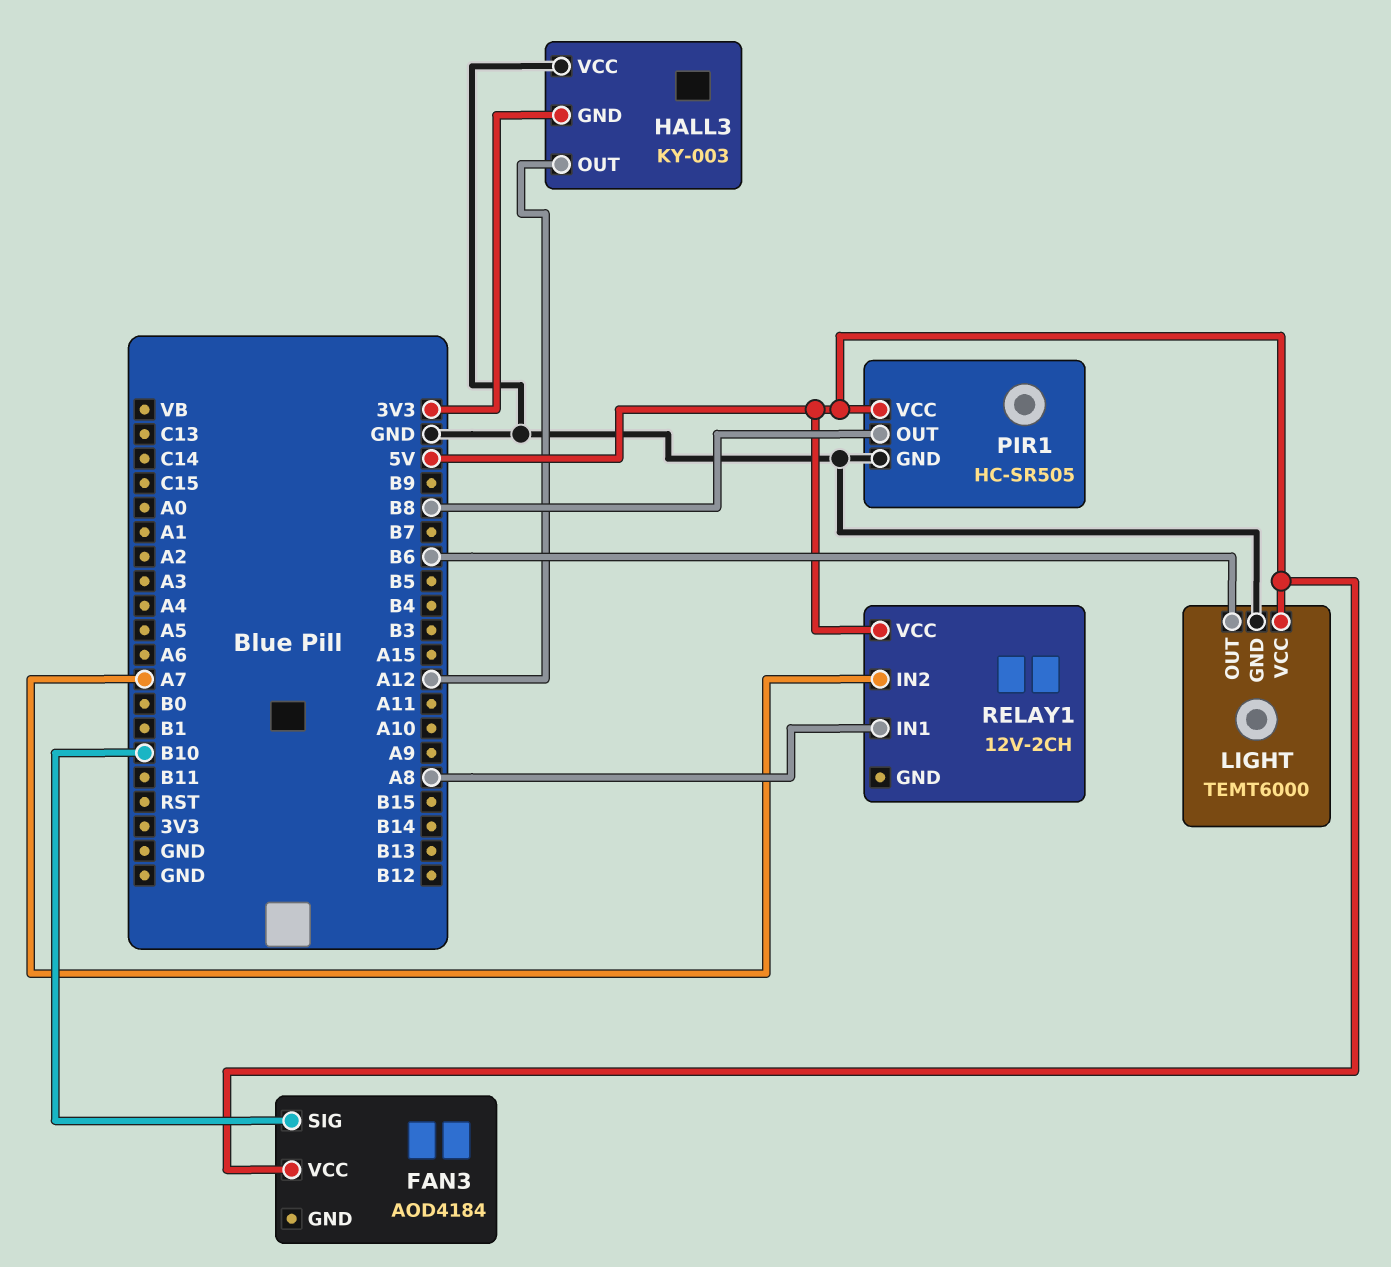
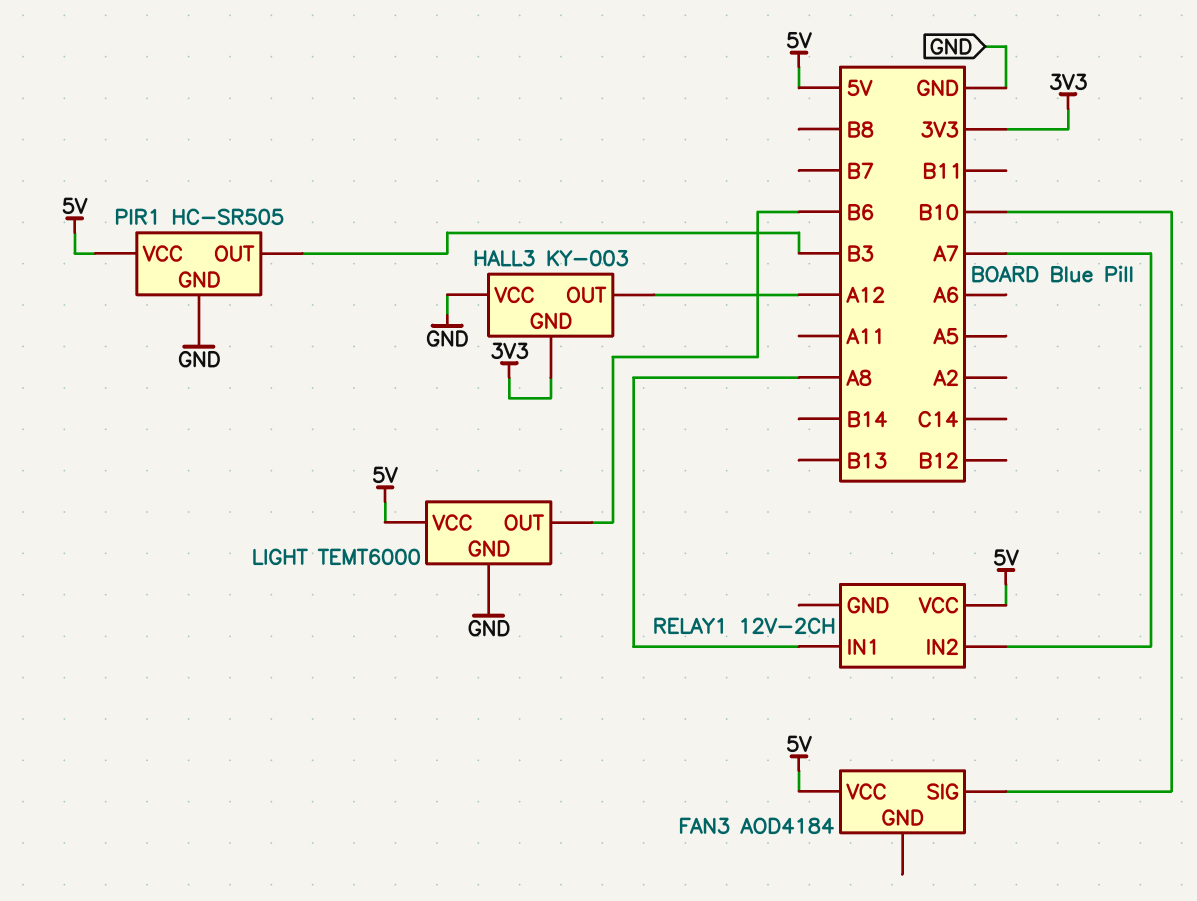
PIR1 pin OUT: B8 -> B3

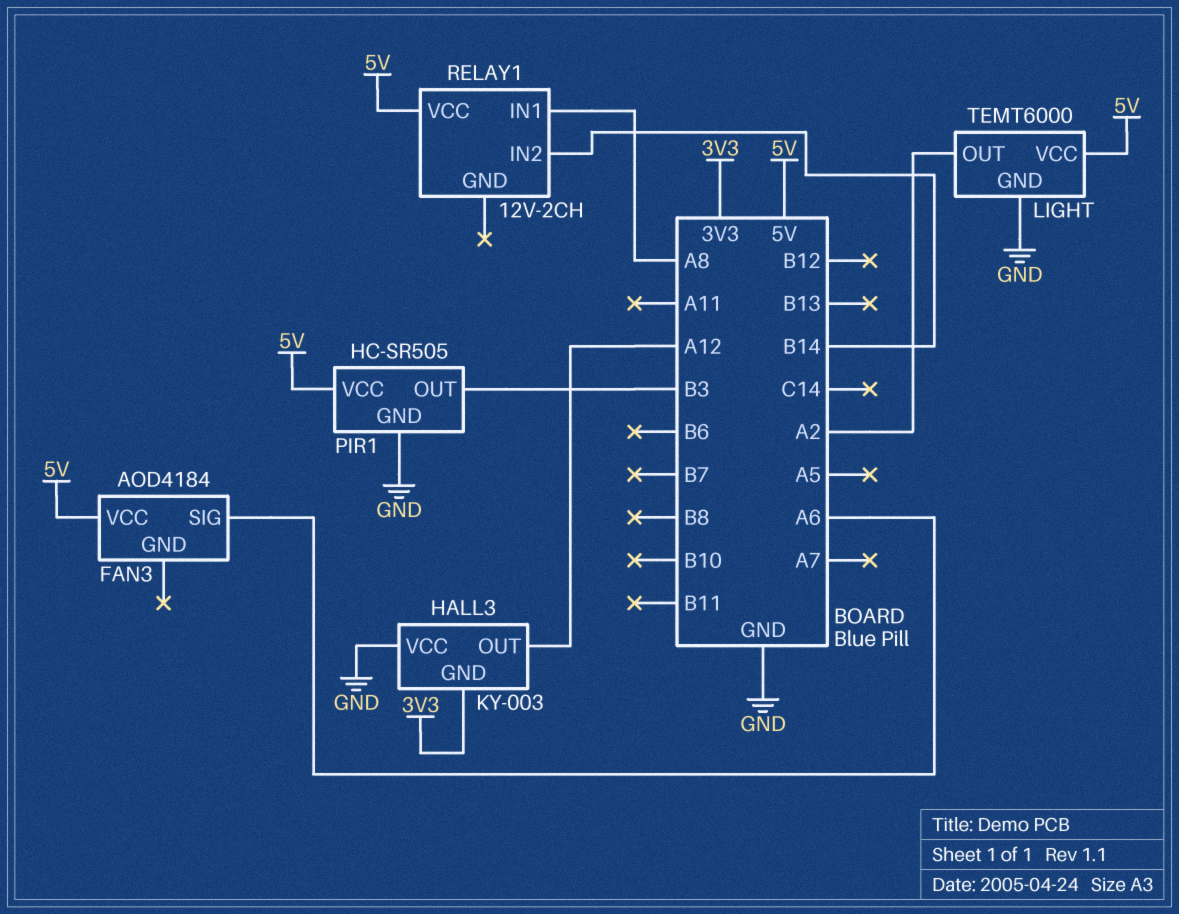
FAN3 pin SIG: B10 -> A6
LIGHT pin OUT: B6 -> A2
RELAY1 pin IN2: A7 -> B14

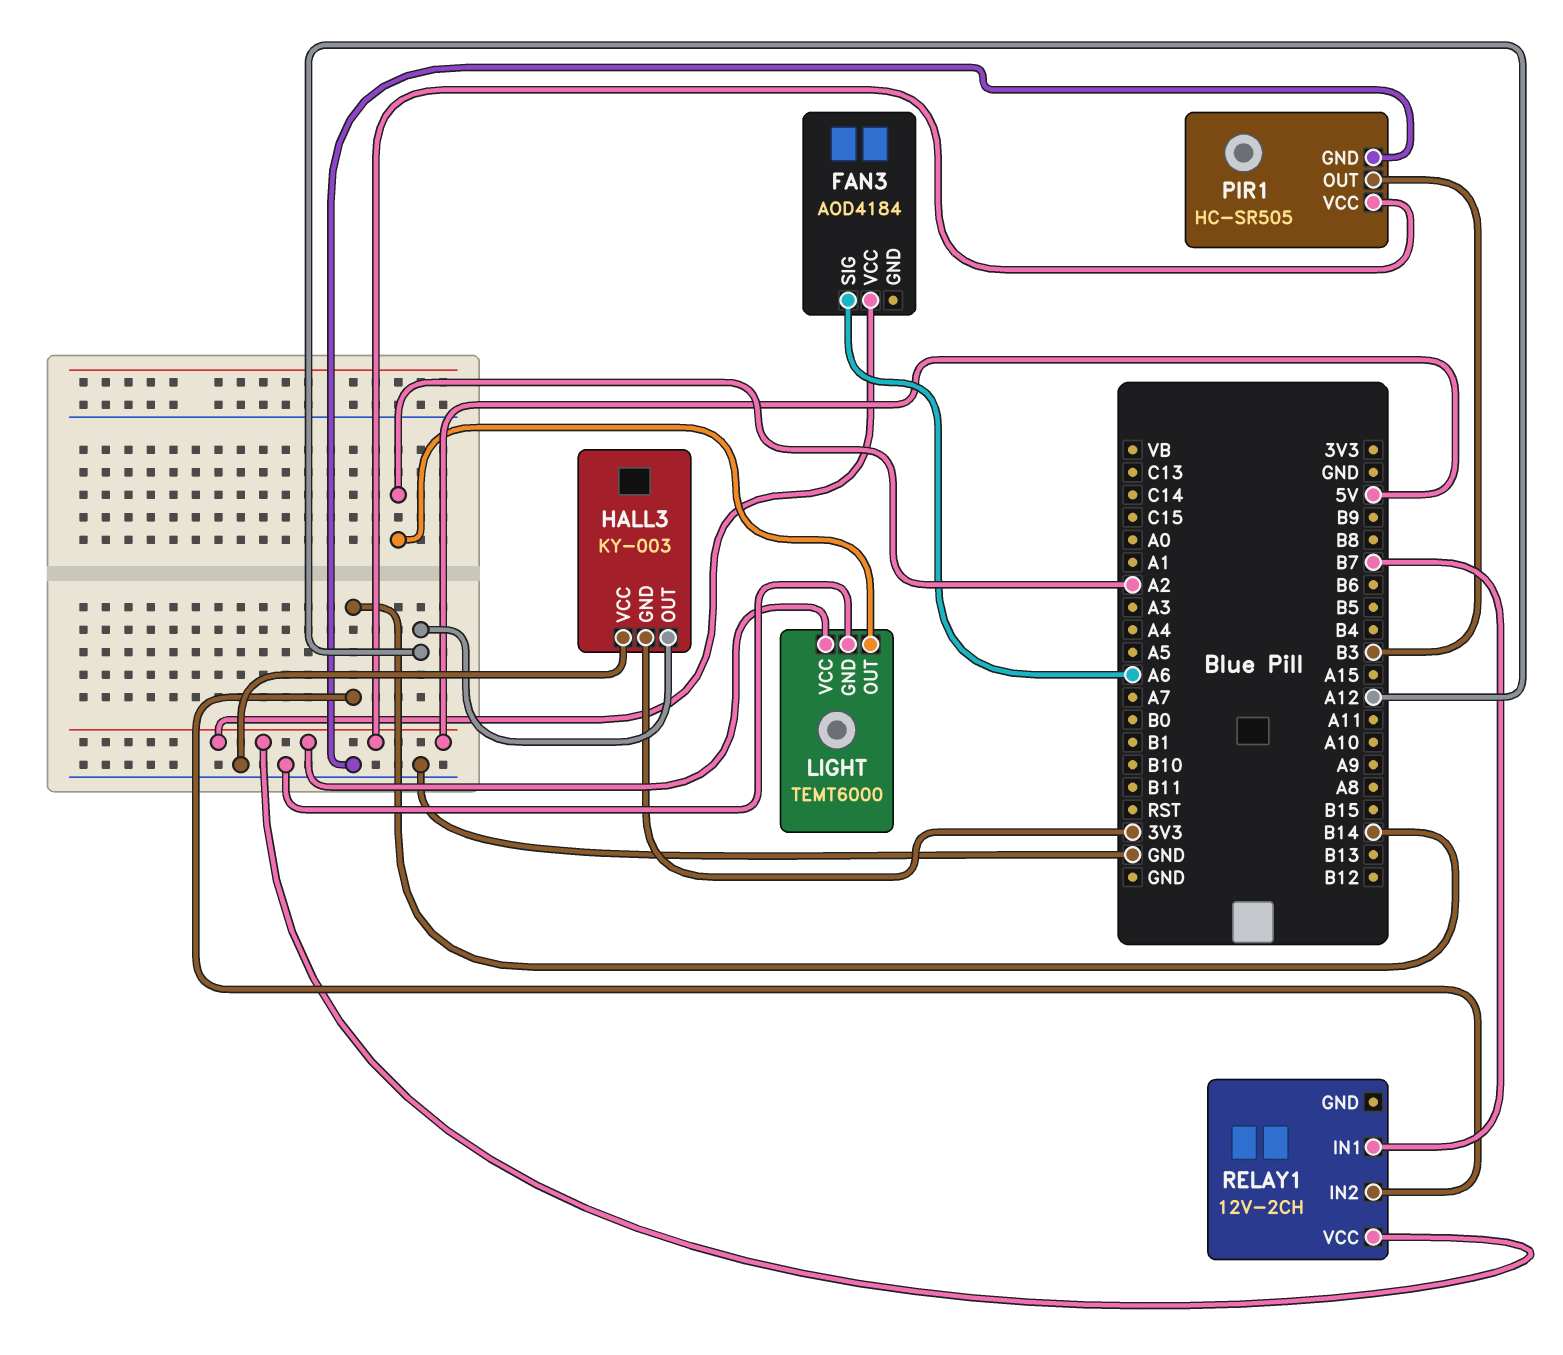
RELAY1 pin IN1: A8 -> B7

